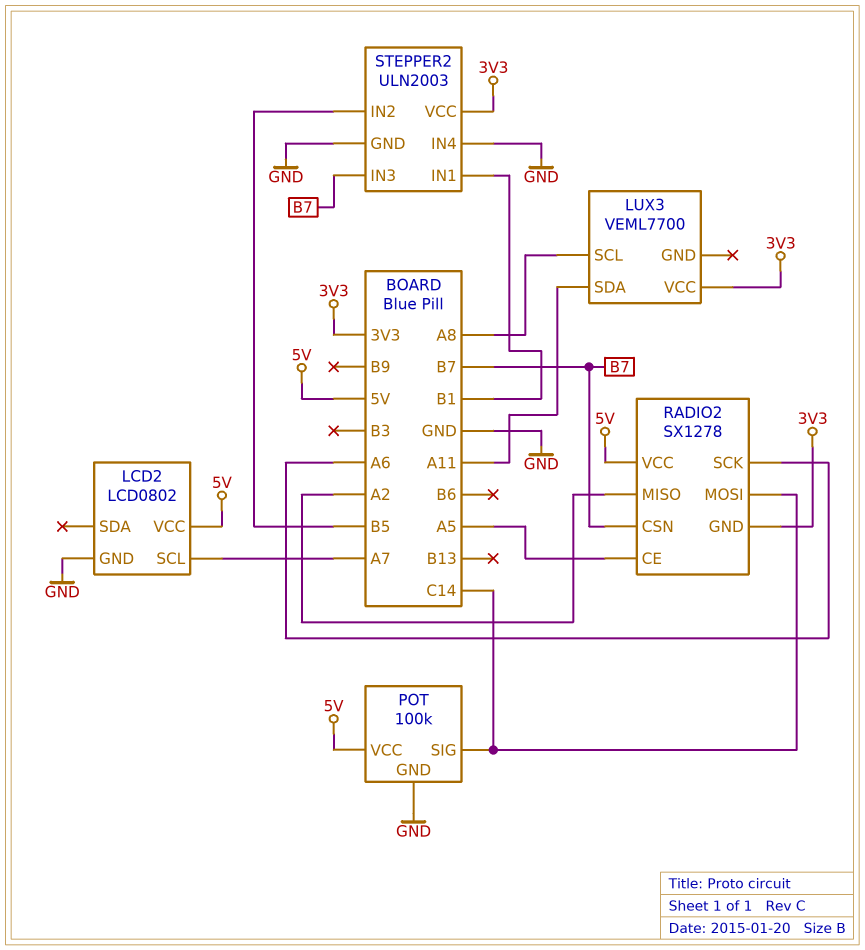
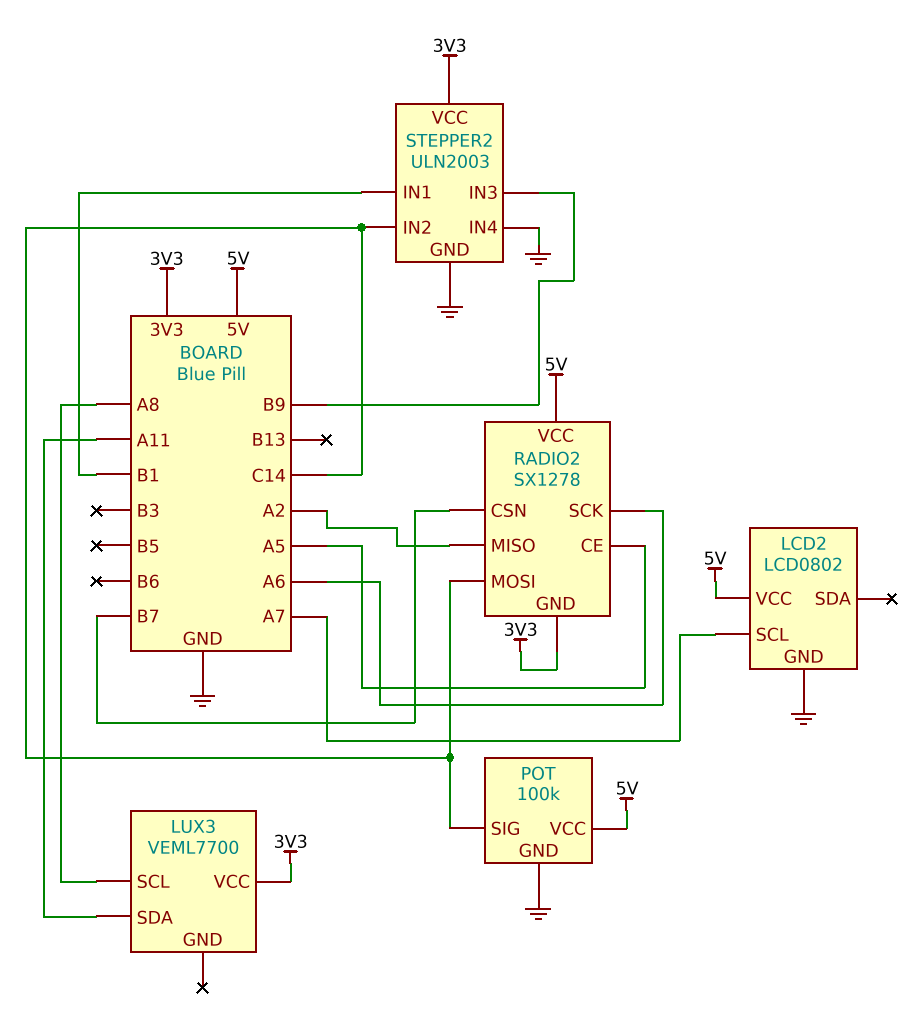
STEPPER2 pin IN2: B5 -> C14
STEPPER2 pin IN3: B7 -> B9

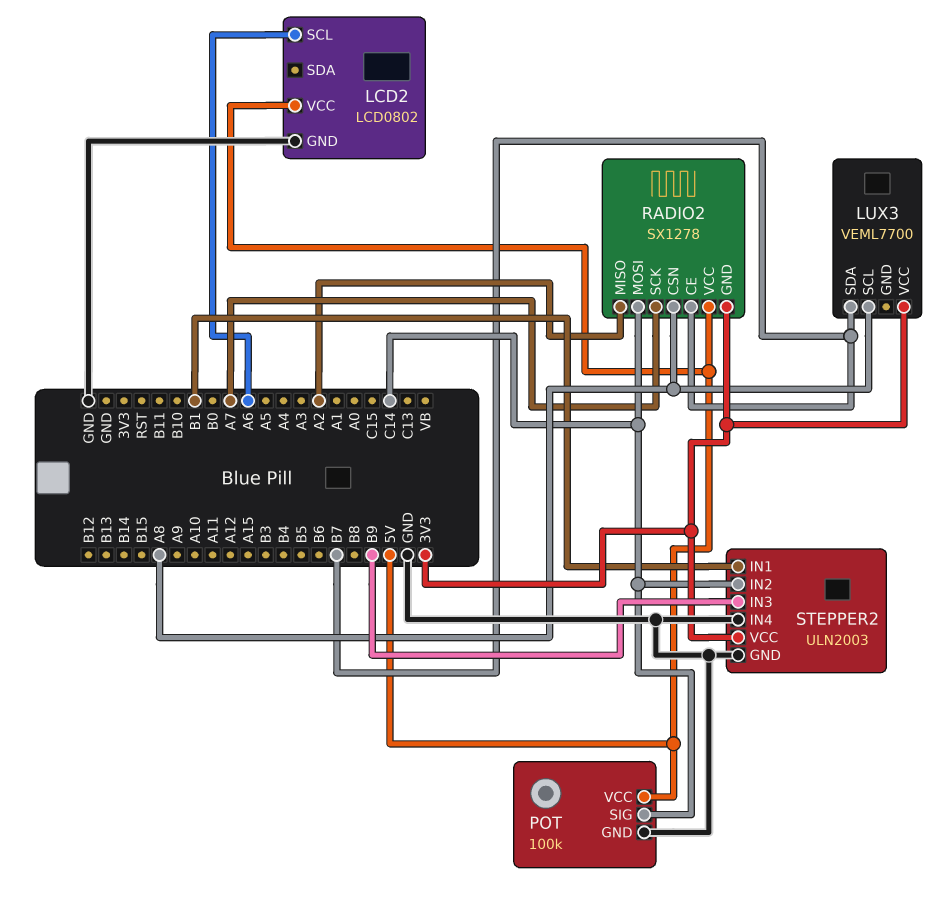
LCD2 pin SCL: A7 -> A6
LUX3 pin SDA: A11 -> B7
RADIO2 pin CE: A5 -> B7
RADIO2 pin CSN: B7 -> A8
RADIO2 pin SCK: A6 -> A7

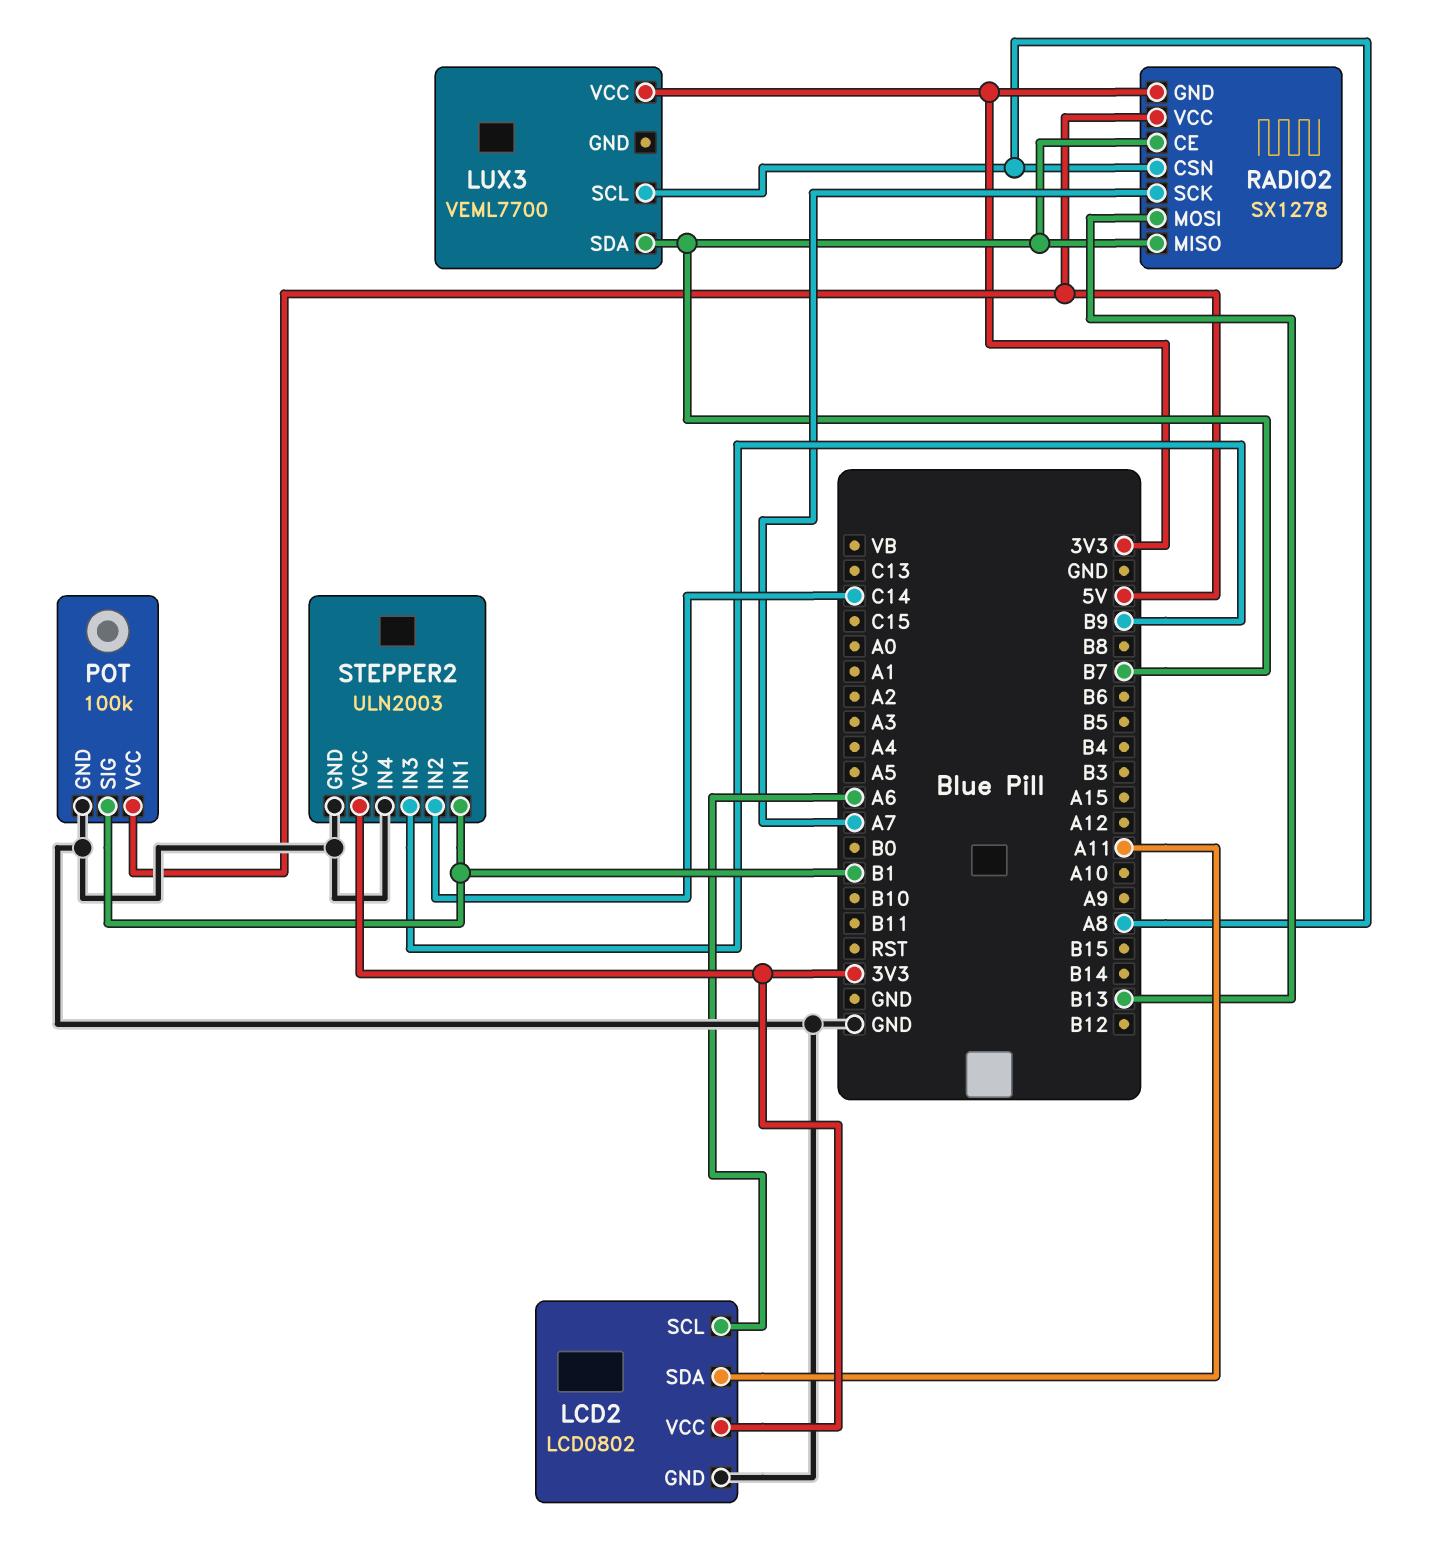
LCD2 pin SDA: none -> A11
LCD2 pin VCC: 5V -> 3V3
POT pin SIG: C14 -> B1
RADIO2 pin MISO: A2 -> B7
RADIO2 pin MOSI: C14 -> B13

